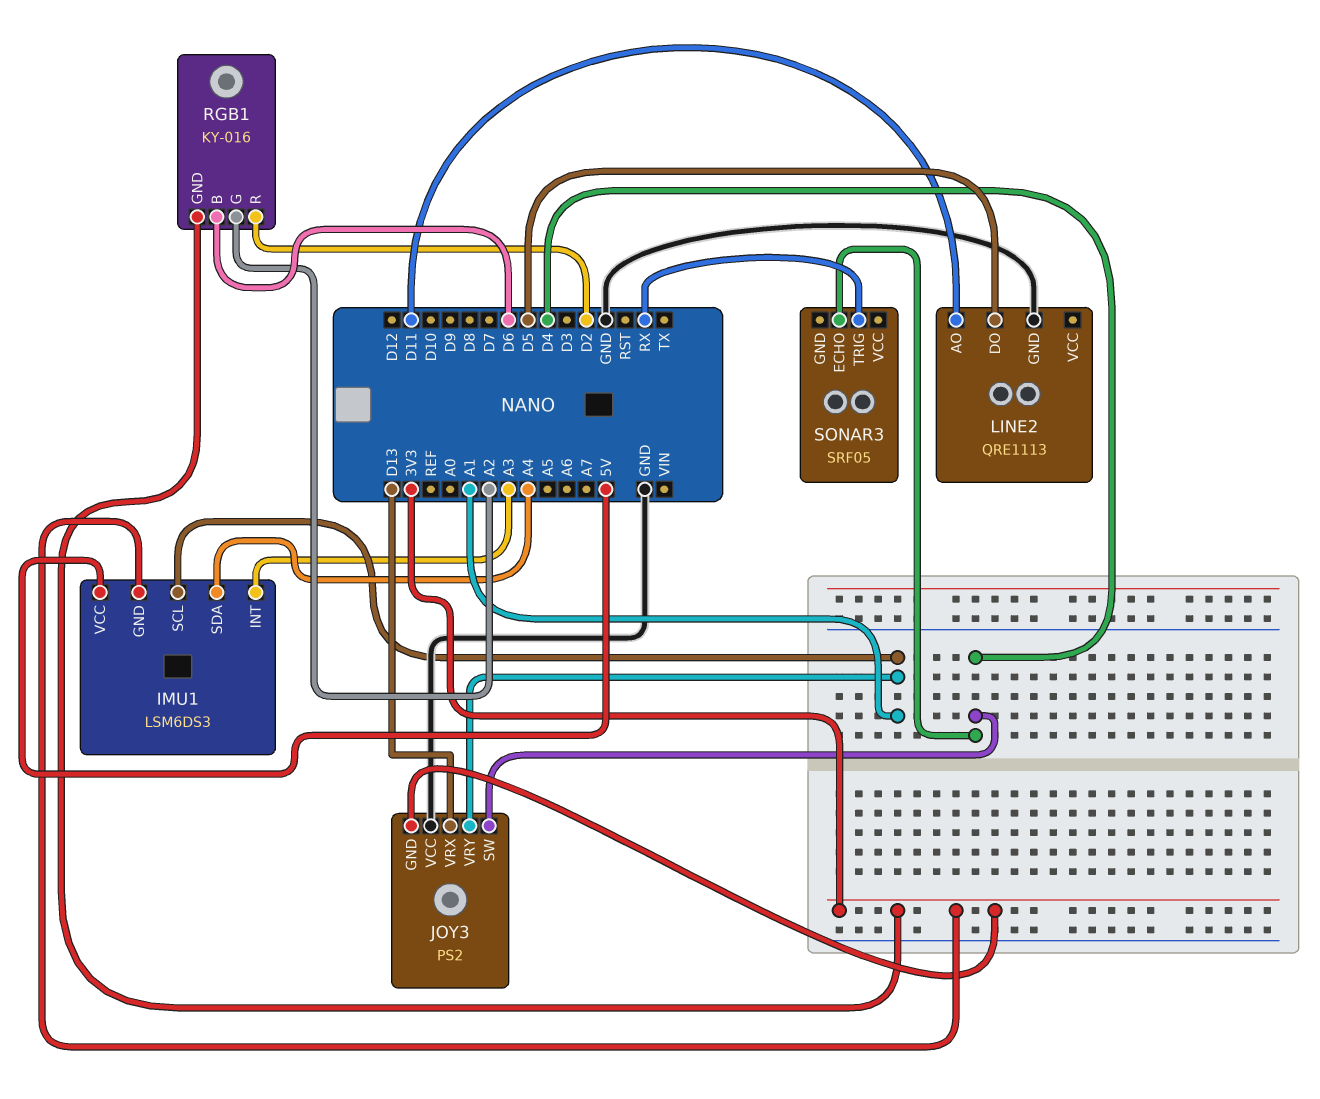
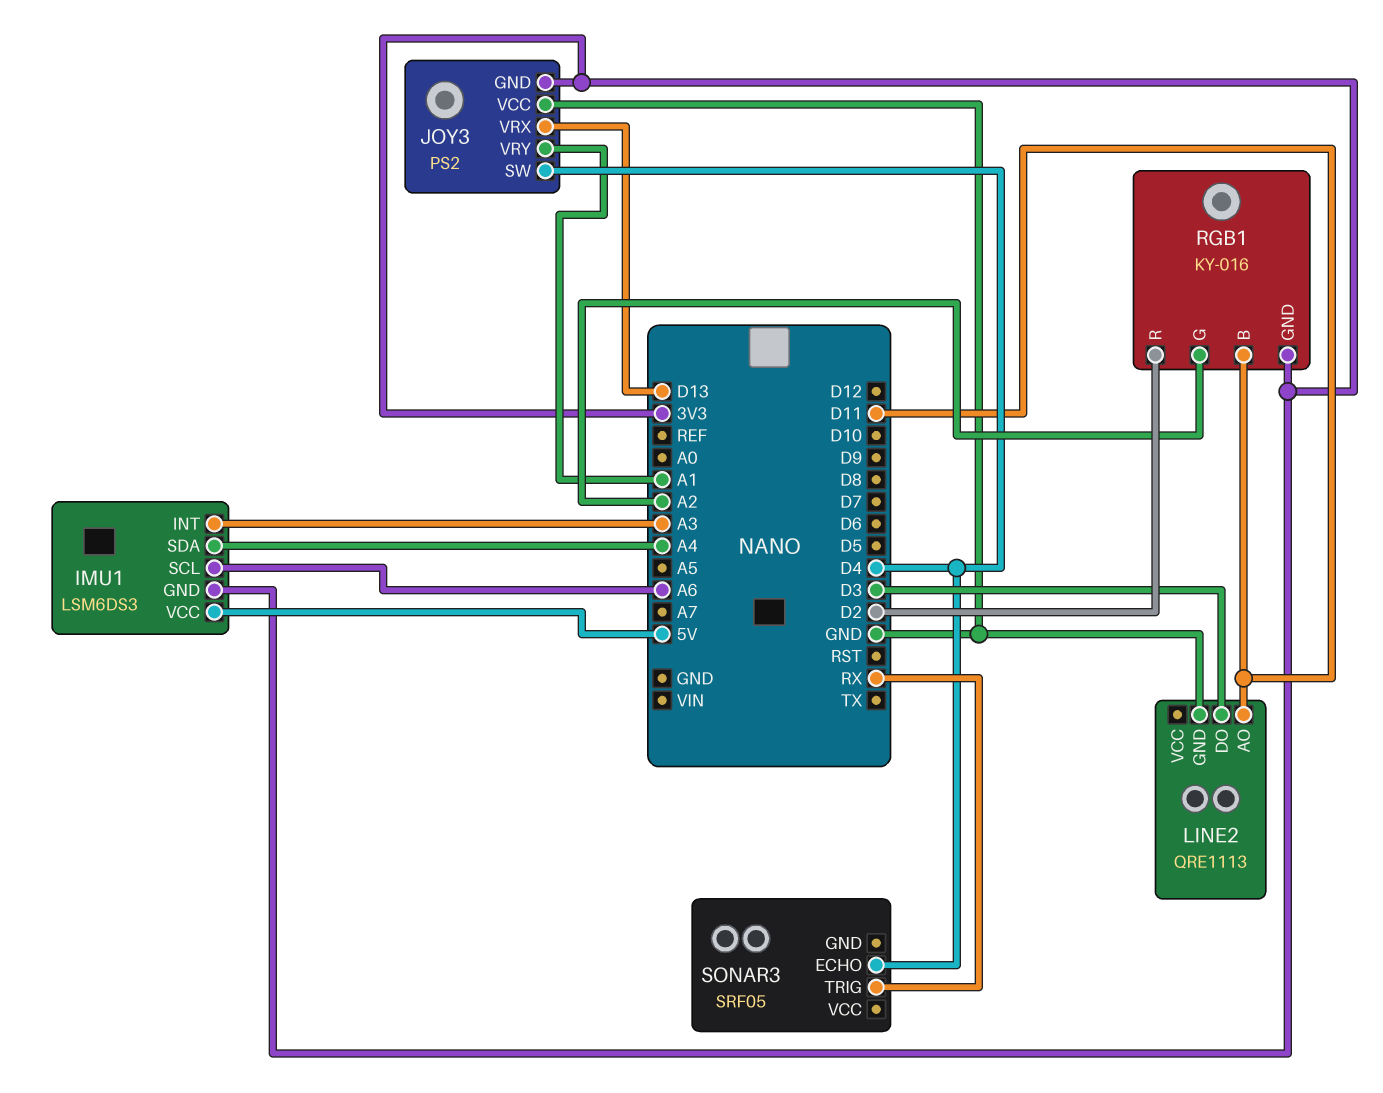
IMU1 pin SCL: A1 -> A6
LINE2 pin DO: D5 -> D3
RGB1 pin B: D6 -> D11

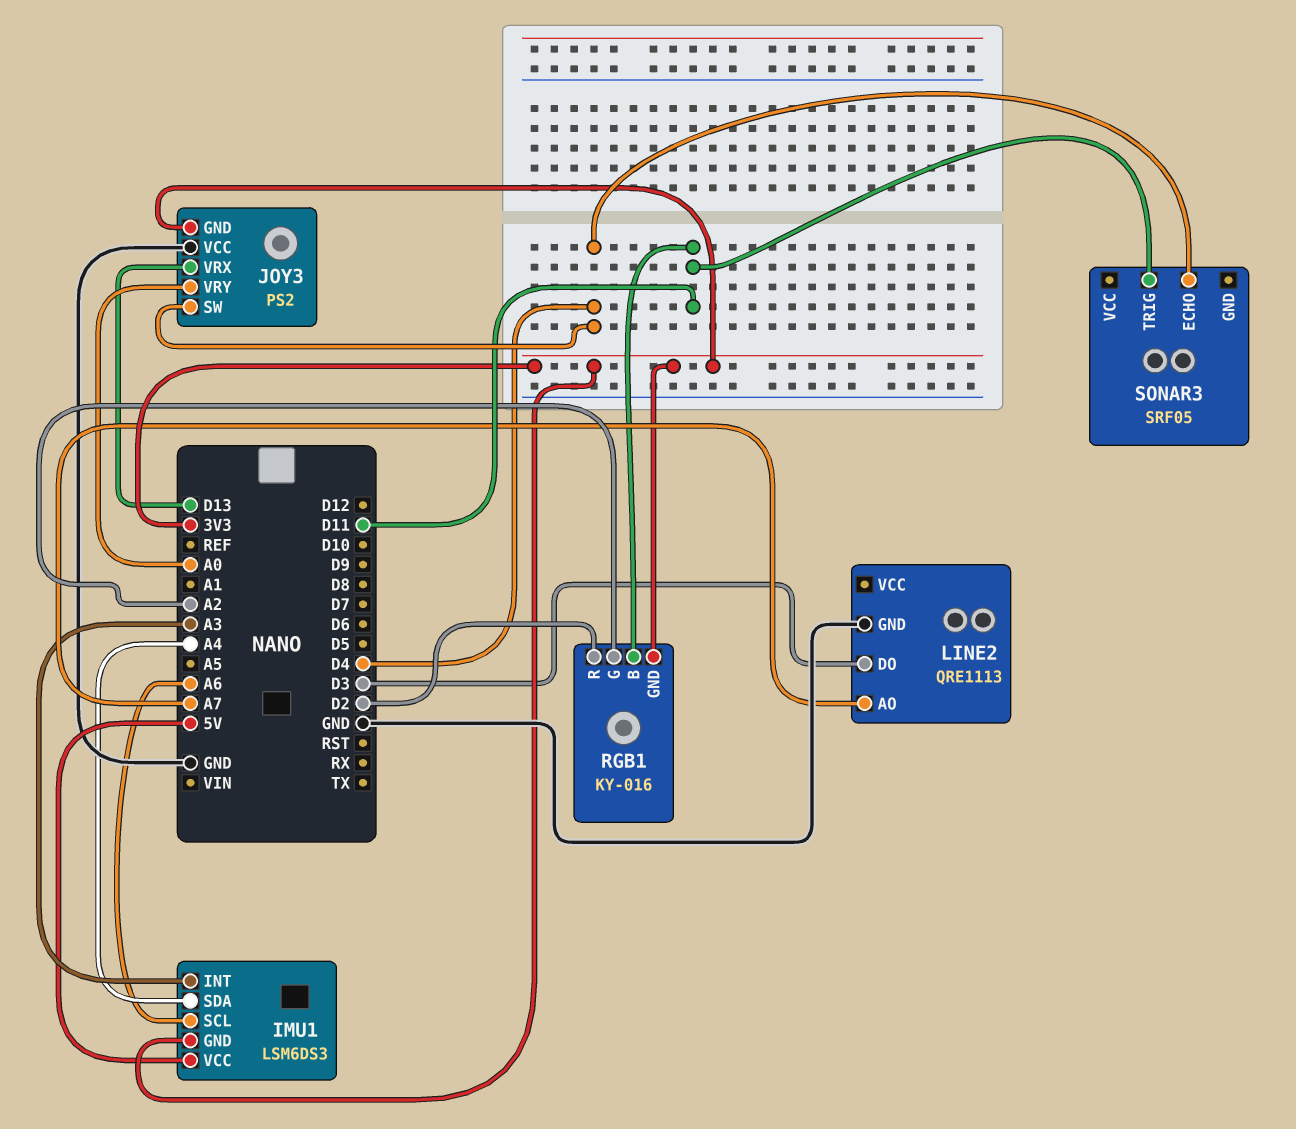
JOY3 pin VRY: A1 -> A0
LINE2 pin AO: D11 -> A7
SONAR3 pin TRIG: RX -> D11

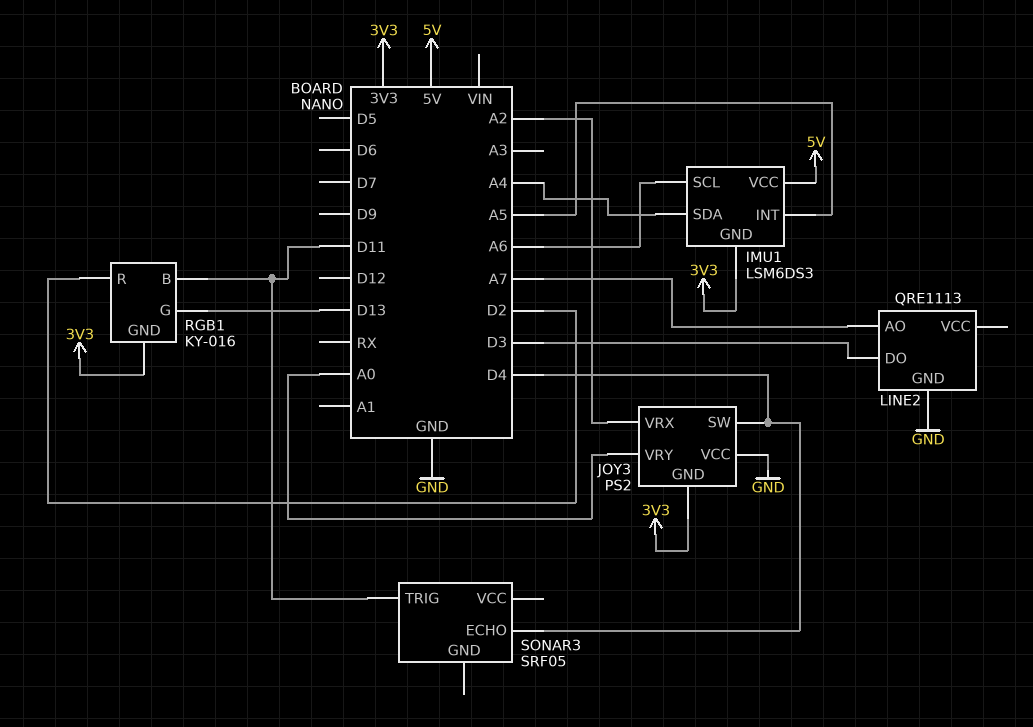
IMU1 pin INT: A3 -> A5
JOY3 pin VRX: D13 -> A2
RGB1 pin G: A2 -> D13

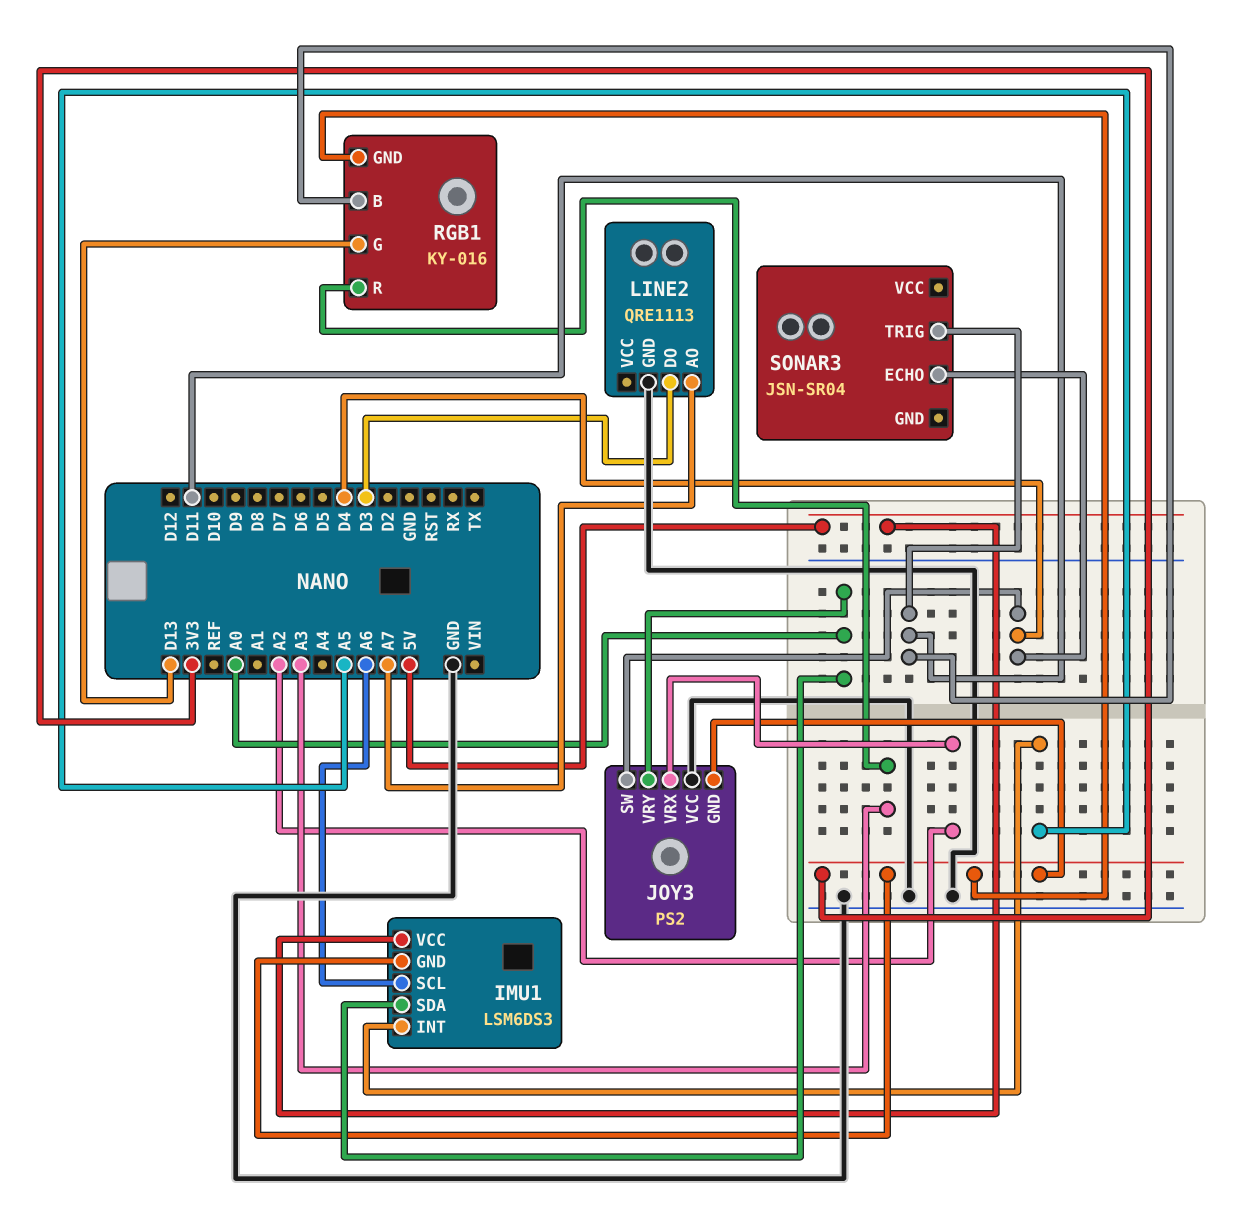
IMU1 pin SDA: A4 -> A0
RGB1 pin R: D2 -> A3
SONAR3: SRF05 -> JSN-SR04

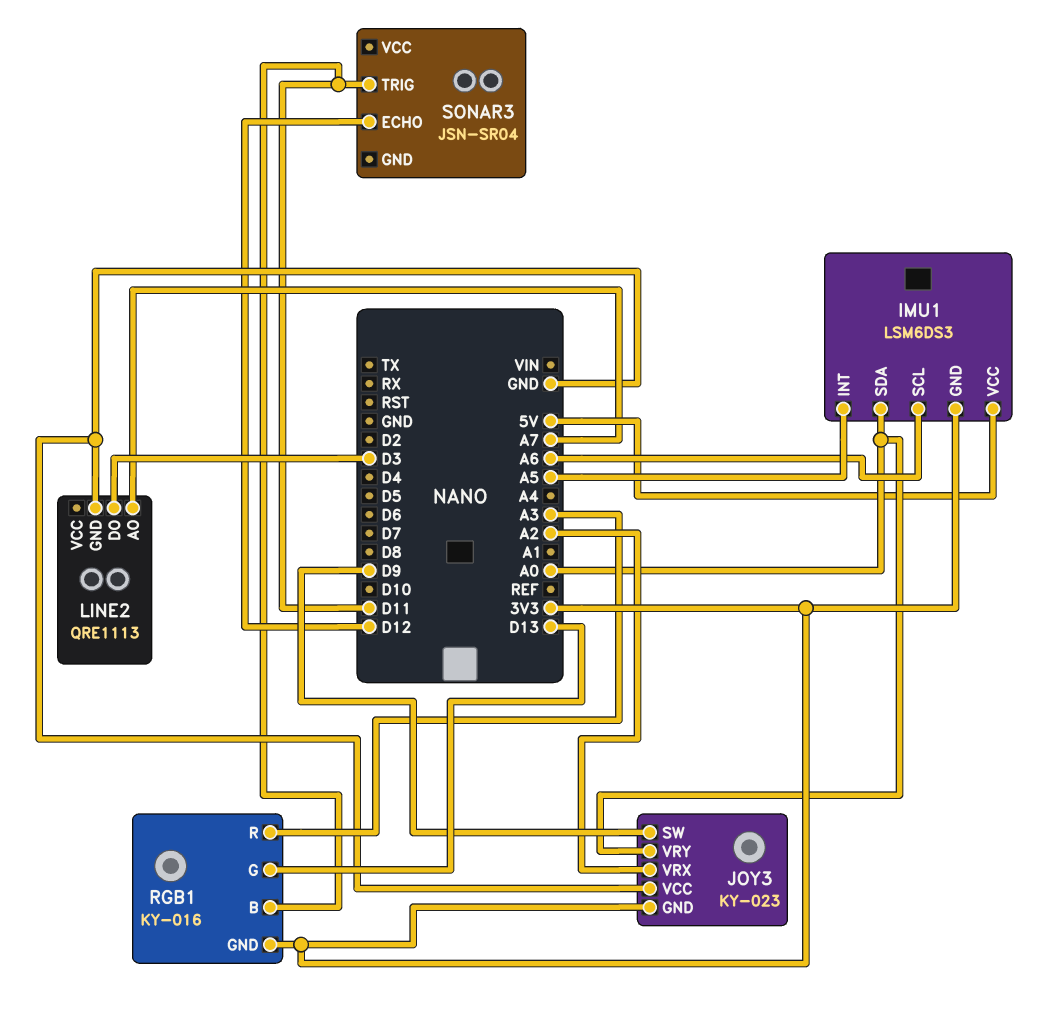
JOY3: PS2 -> KY-023
JOY3 pin SW: D4 -> D9
SONAR3 pin ECHO: D4 -> D12

